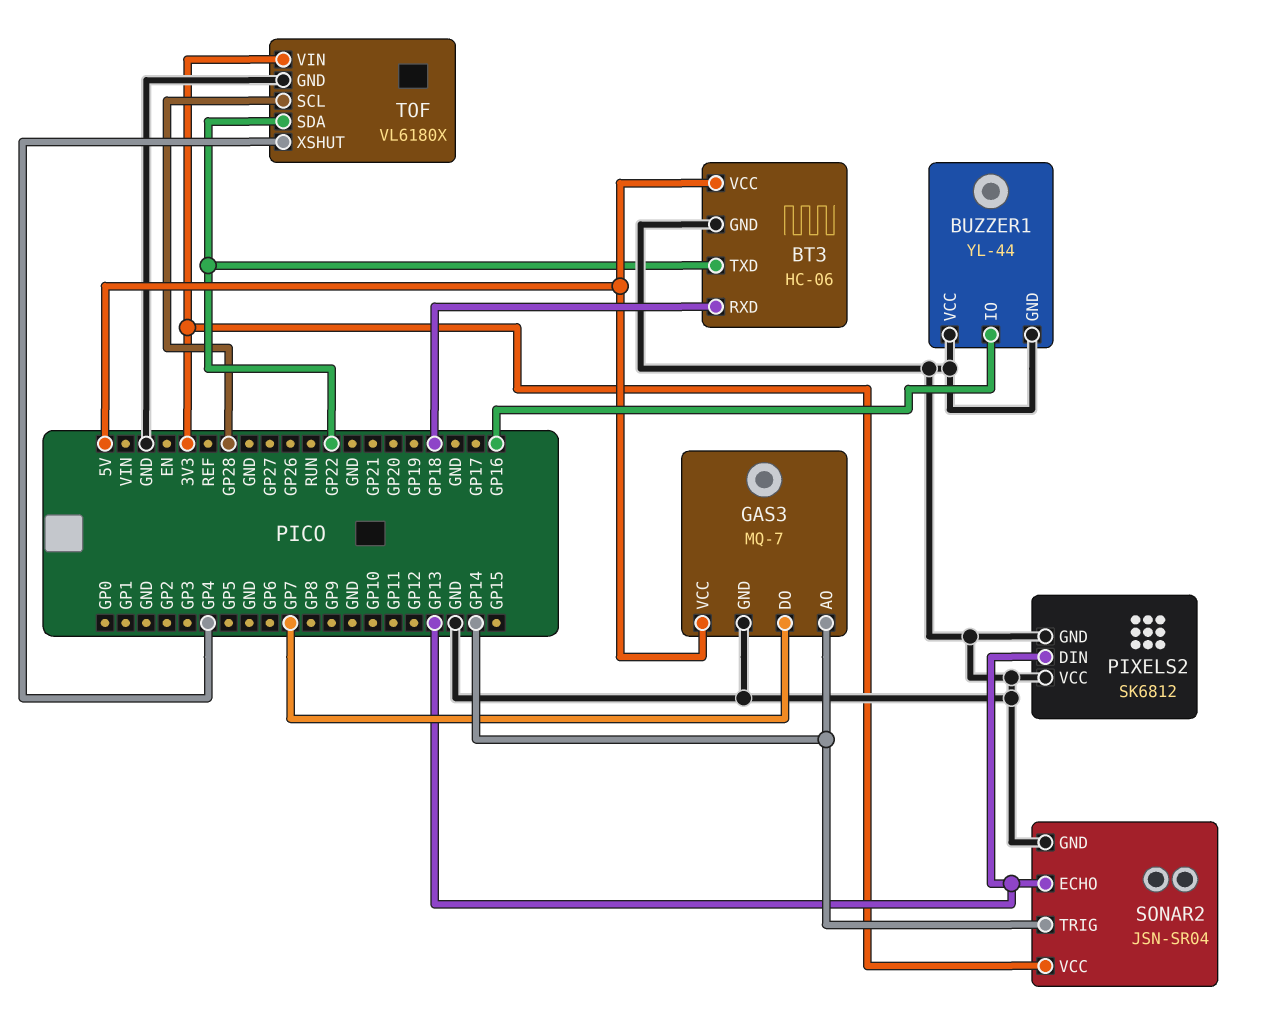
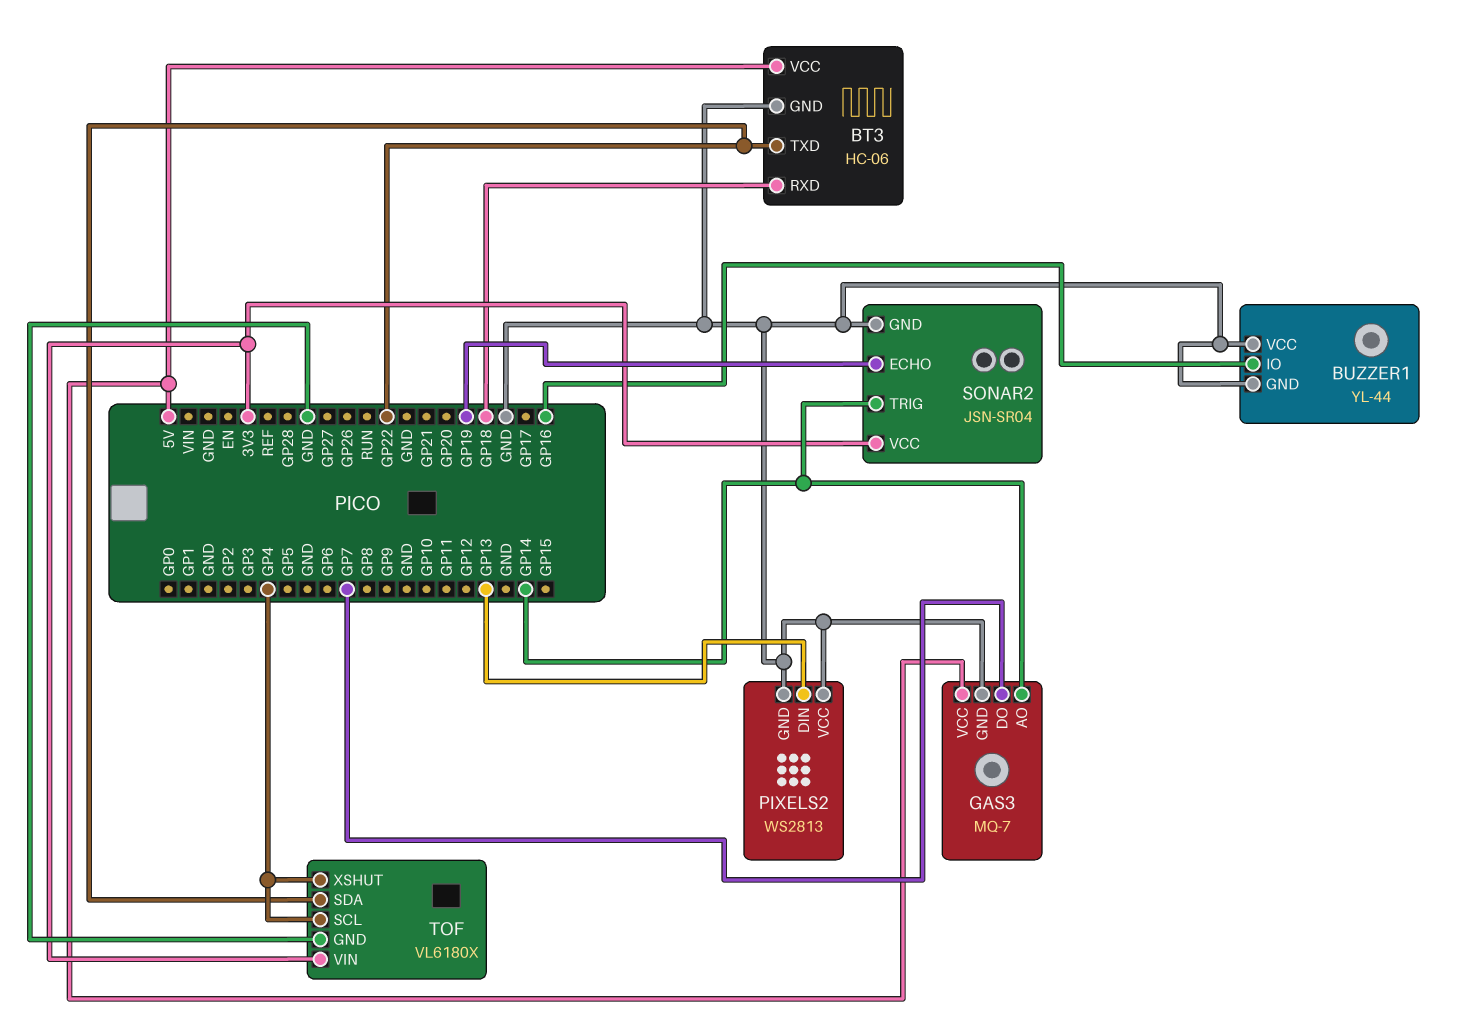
PIXELS2: SK6812 -> WS2813
SONAR2 pin ECHO: GP13 -> GP19
TOF pin SCL: GP28 -> GP4

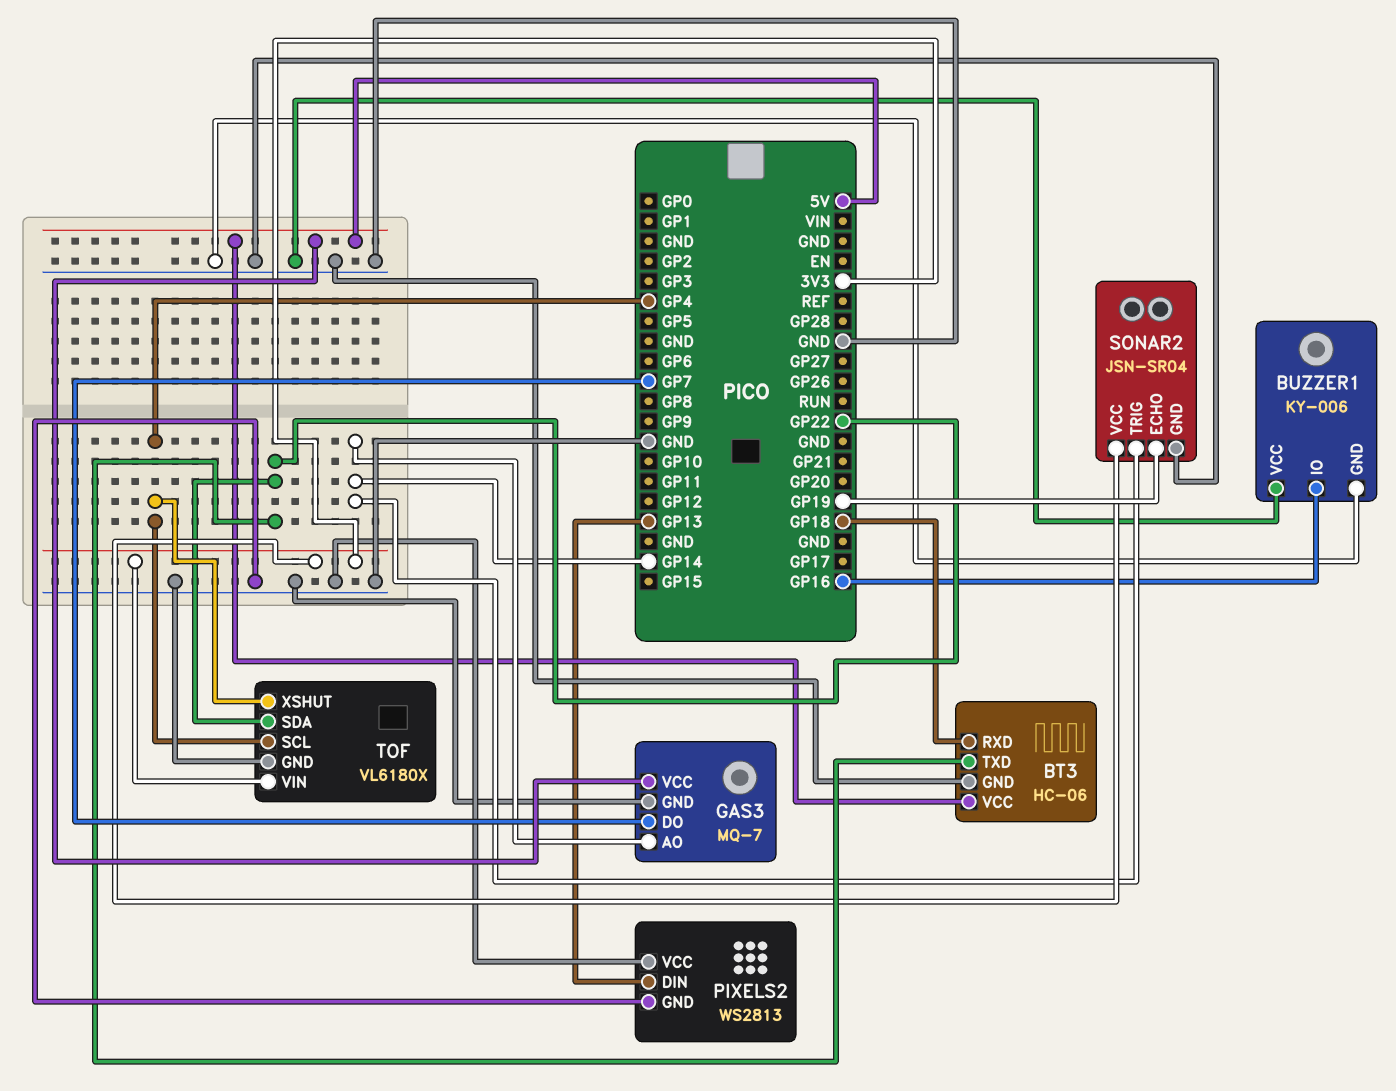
BUZZER1: YL-44 -> KY-006

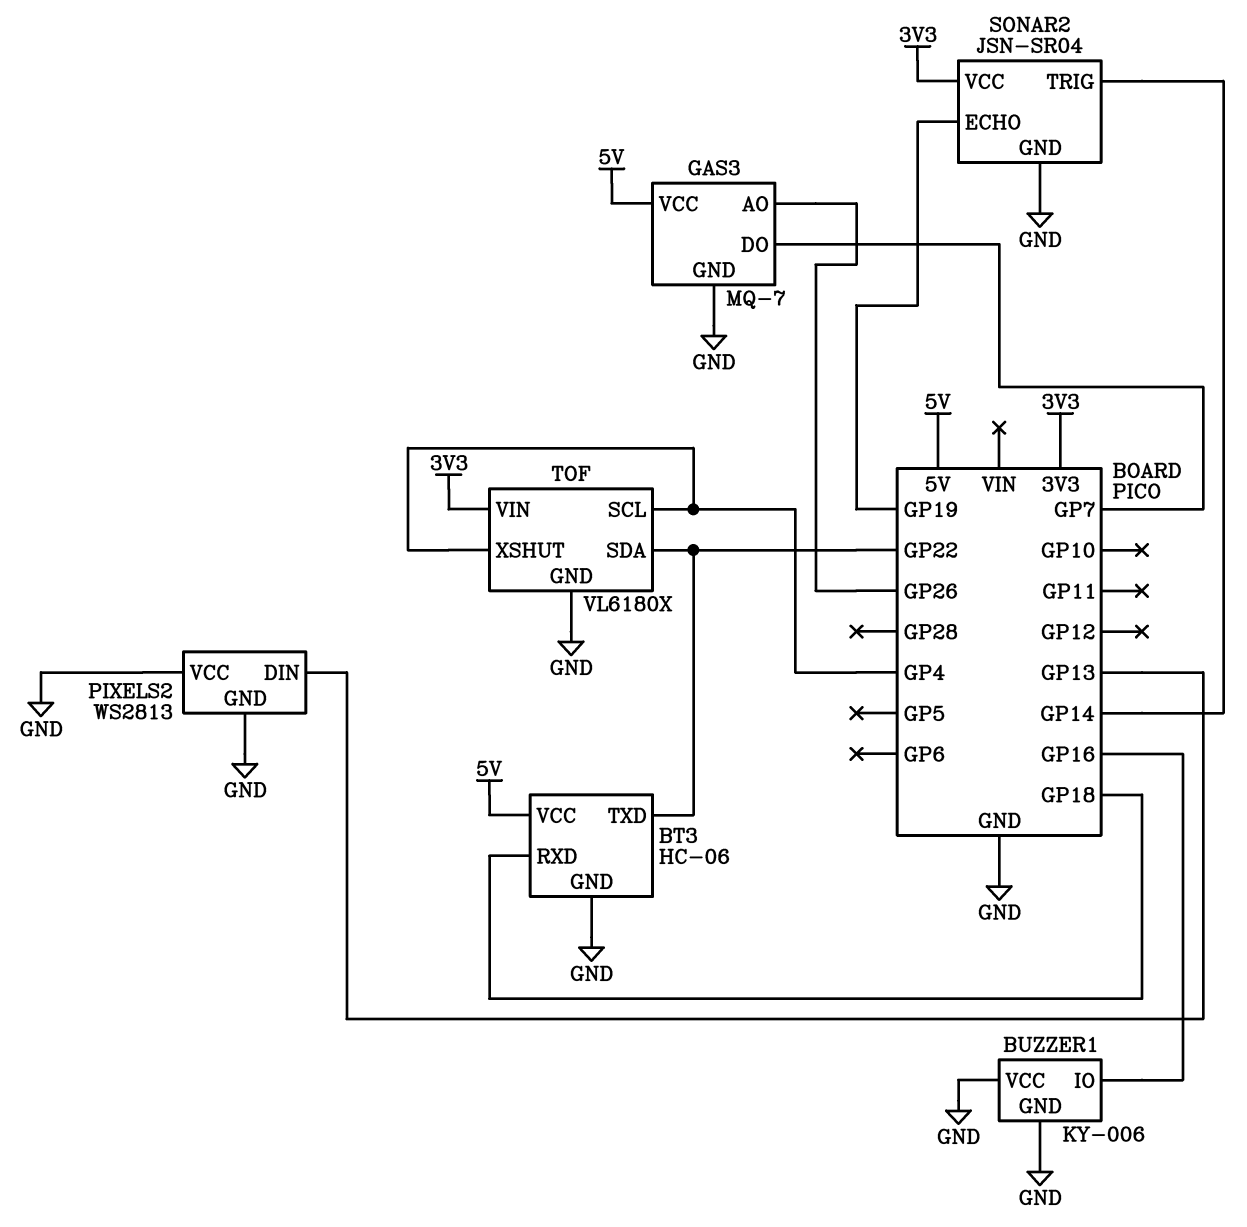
GAS3 pin AO: GP14 -> GP26

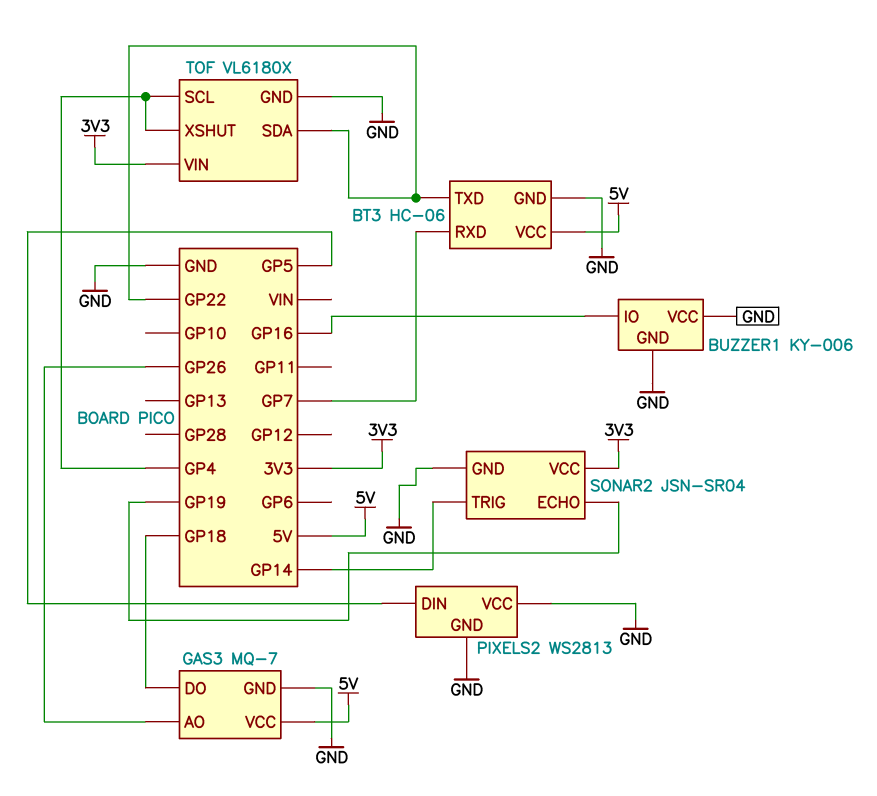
BT3 pin RXD: GP18 -> GP7
GAS3 pin DO: GP7 -> GP18
PIXELS2 pin DIN: GP13 -> GP5

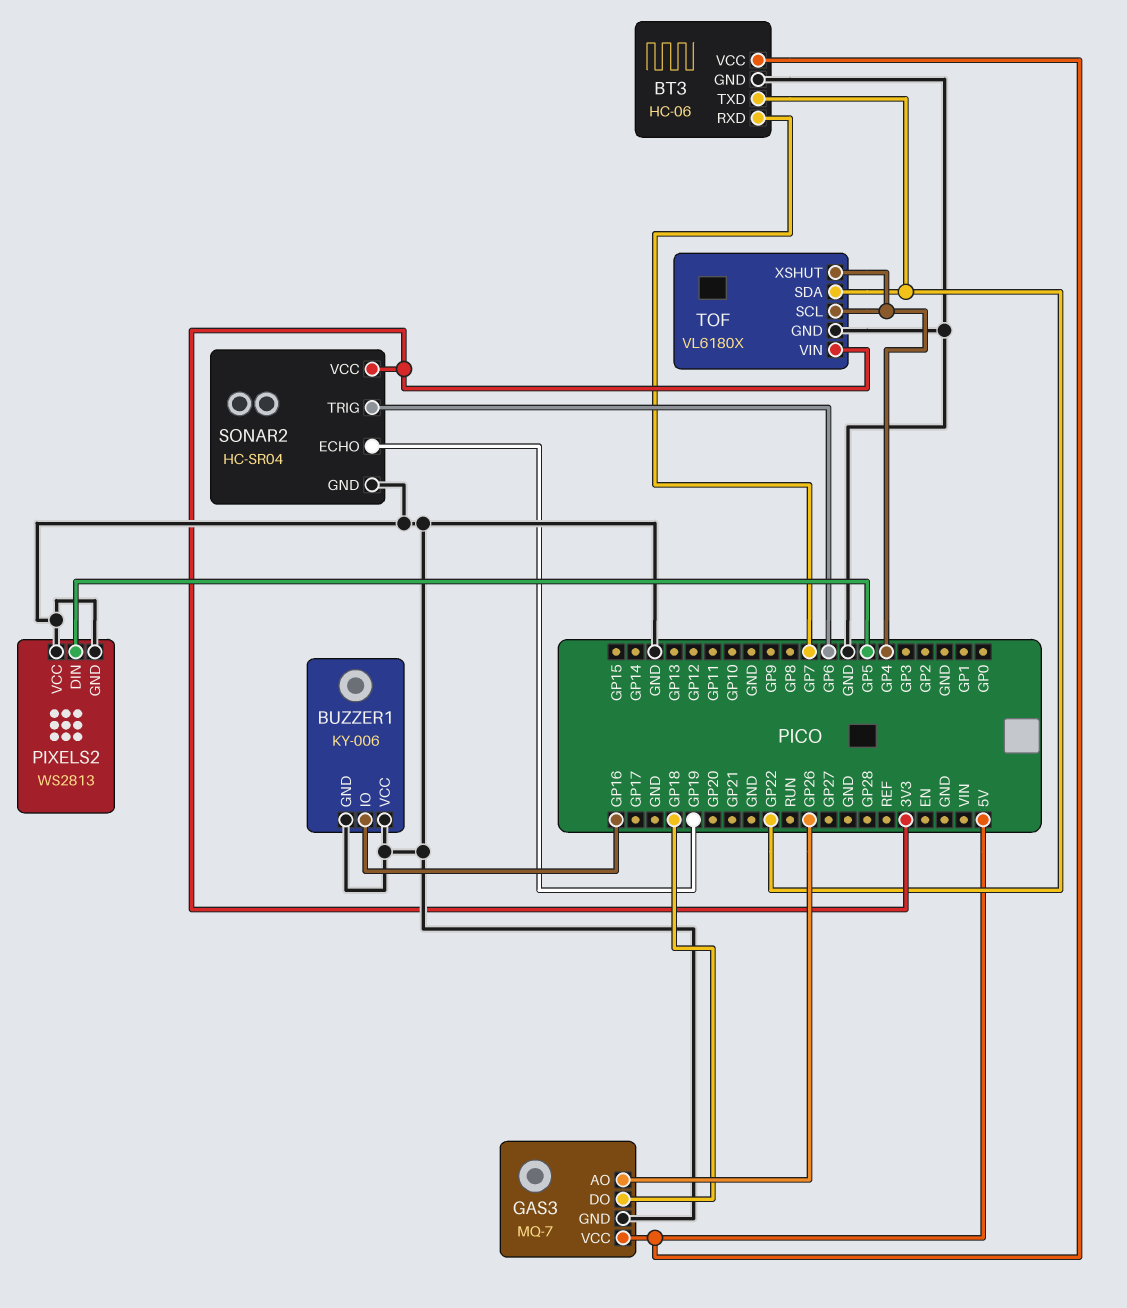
SONAR2: JSN-SR04 -> HC-SR04
SONAR2 pin TRIG: GP14 -> GP6

